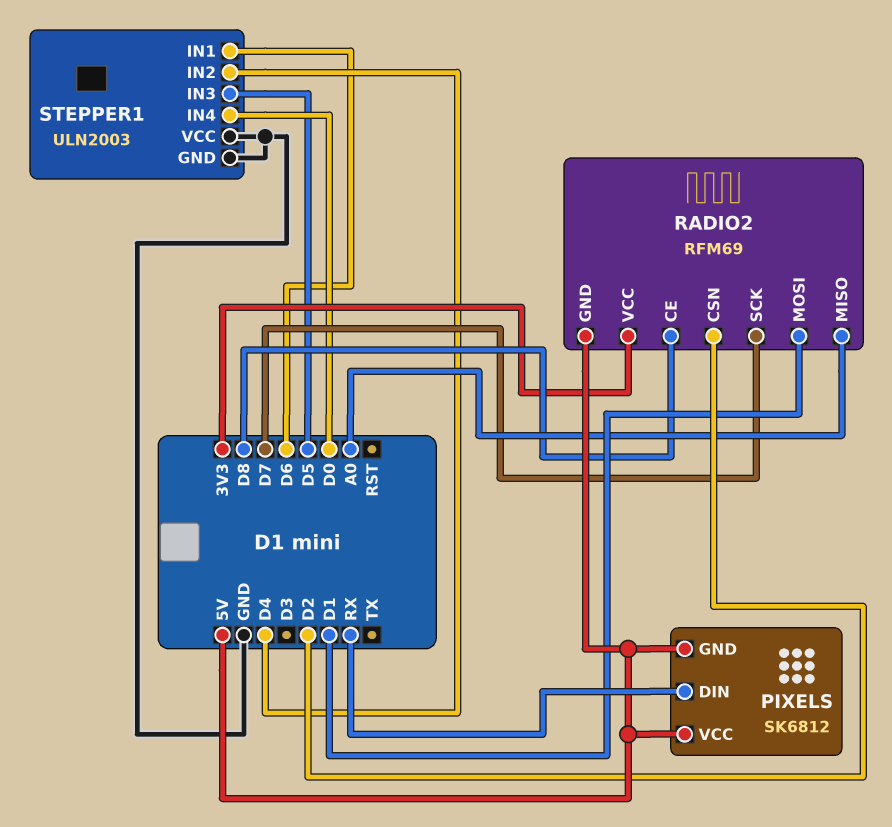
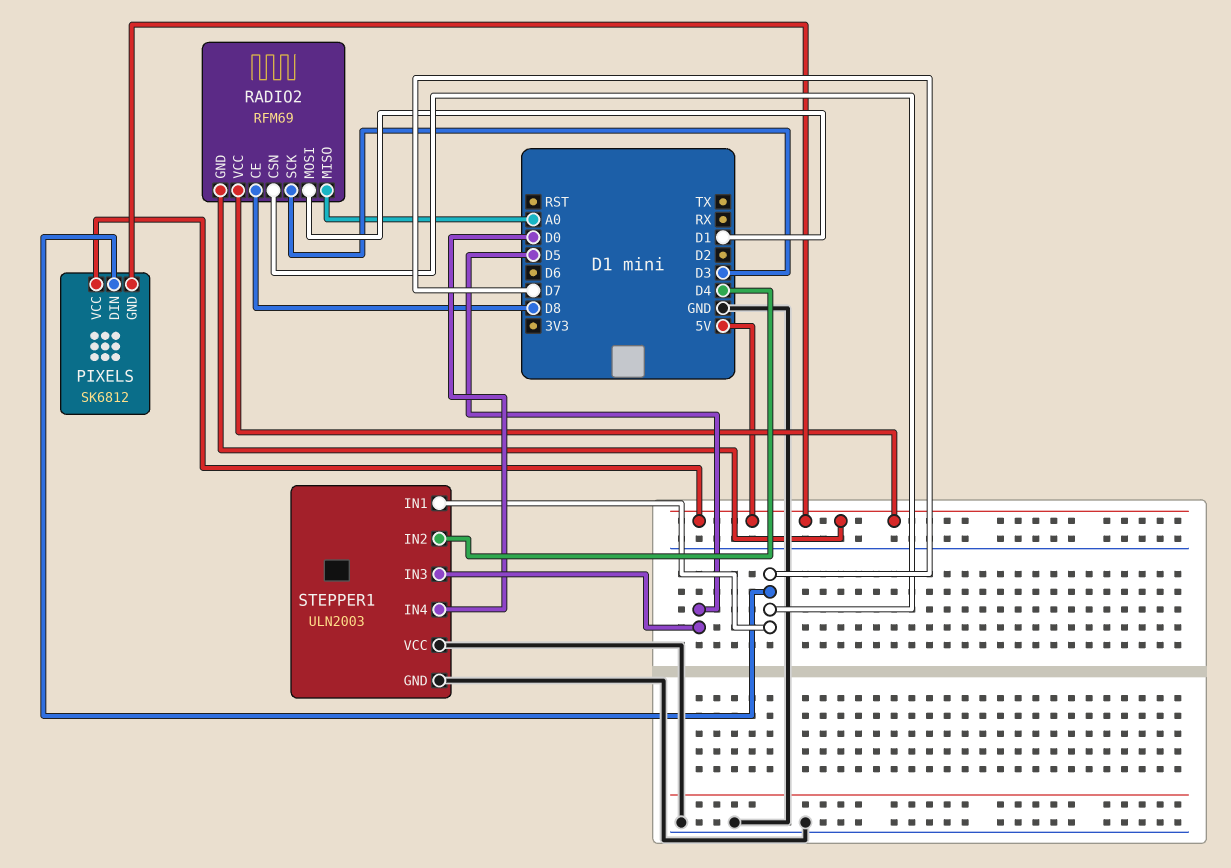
PIXELS pin DIN: RX -> D7
RADIO2 pin CSN: D2 -> D7
RADIO2 pin SCK: D7 -> D3
RADIO2 pin VCC: 3V3 -> 5V
STEPPER1 pin IN1: D6 -> D7

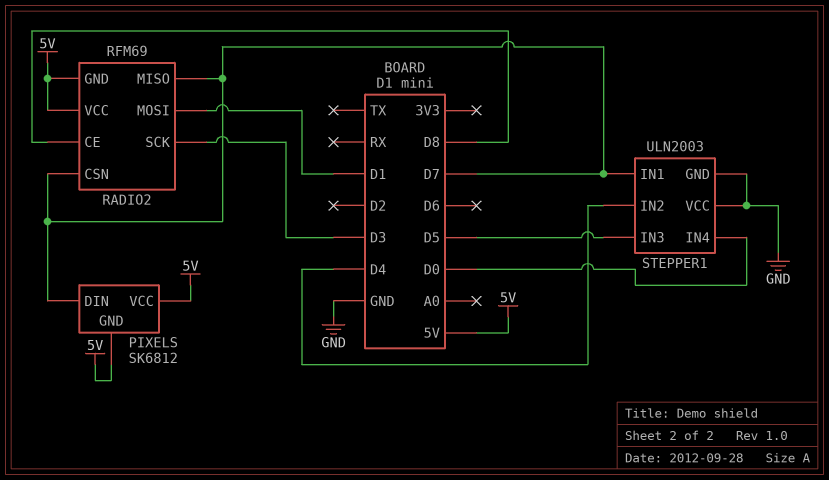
RADIO2 pin MISO: A0 -> D7

